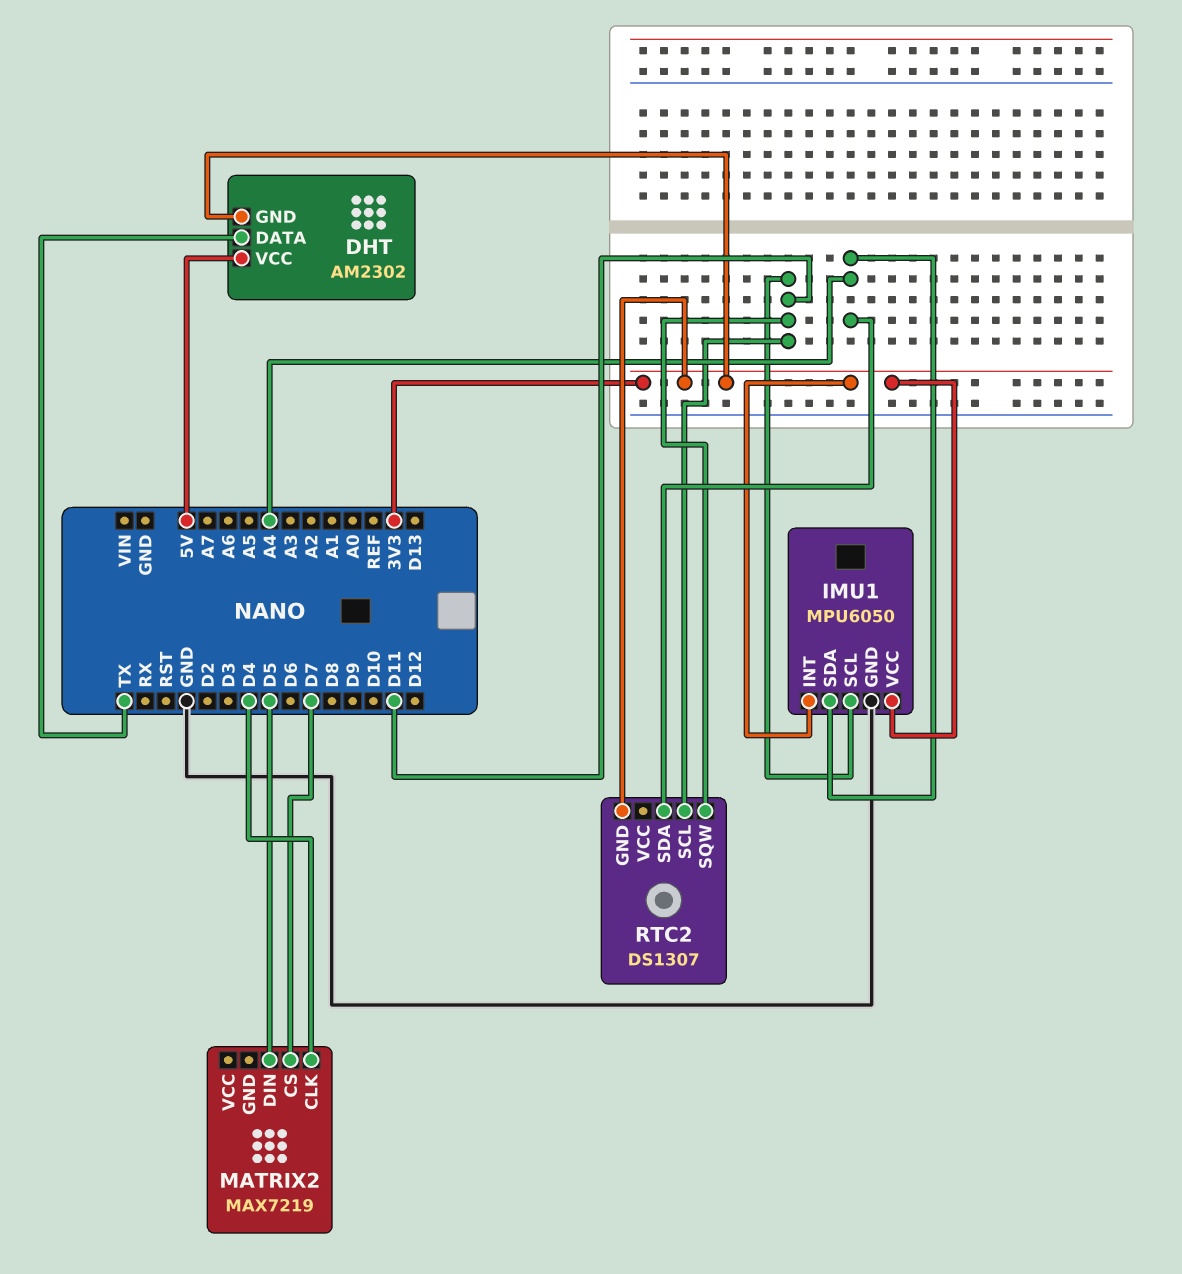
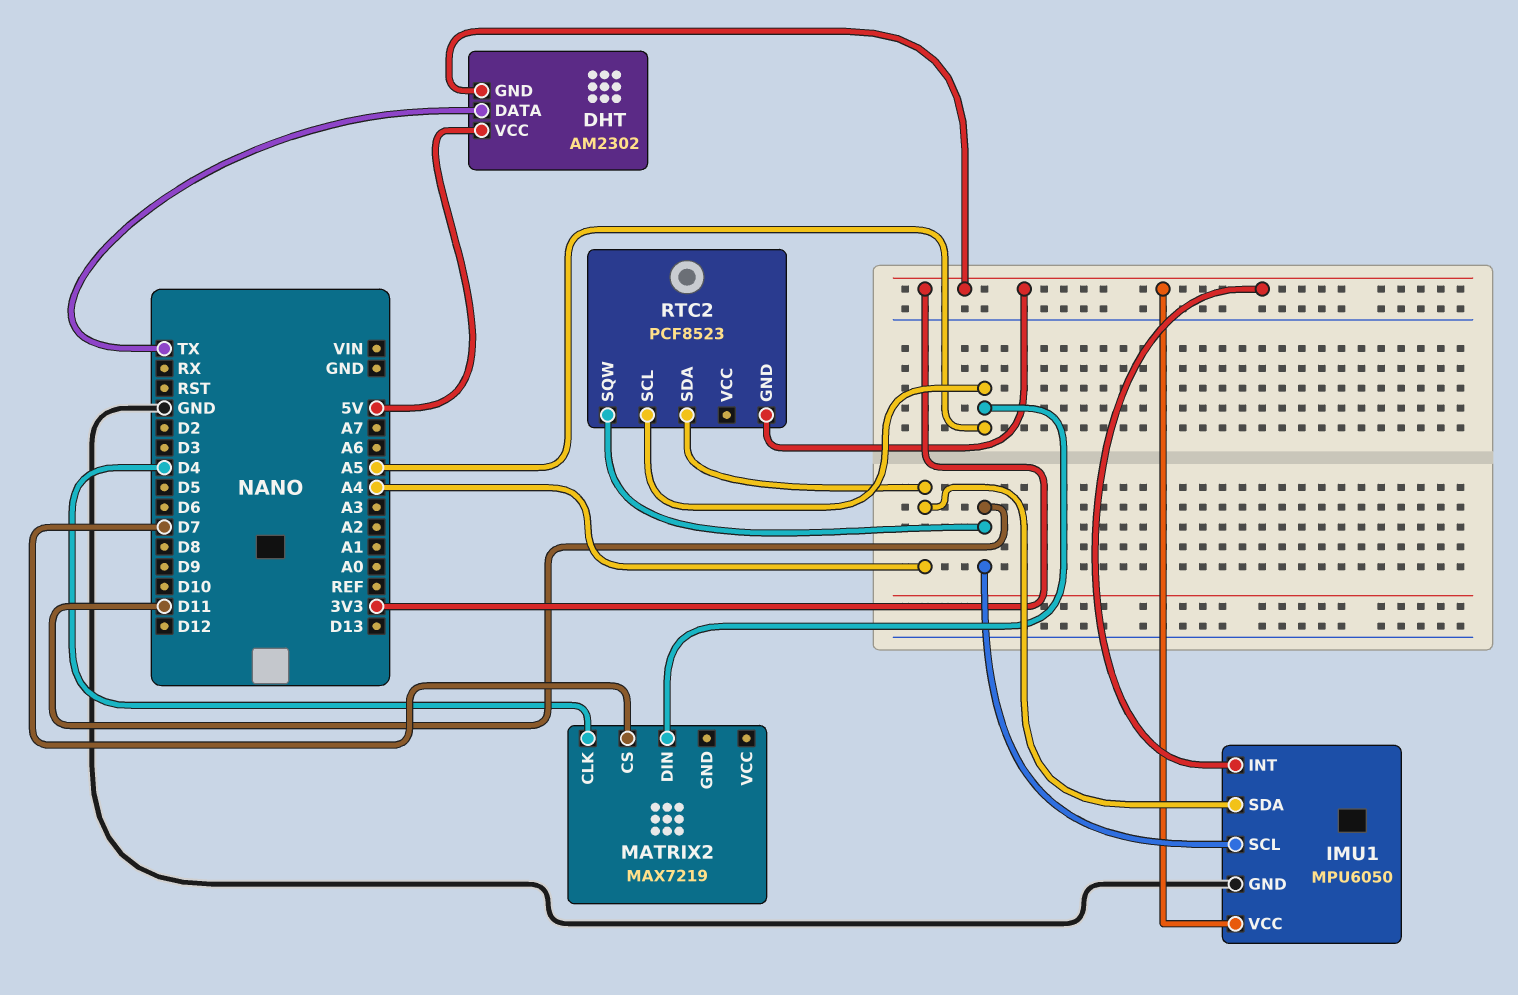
MATRIX2 pin DIN: D5 -> A5
RTC2: DS1307 -> PCF8523
RTC2 pin SCL: D11 -> A5

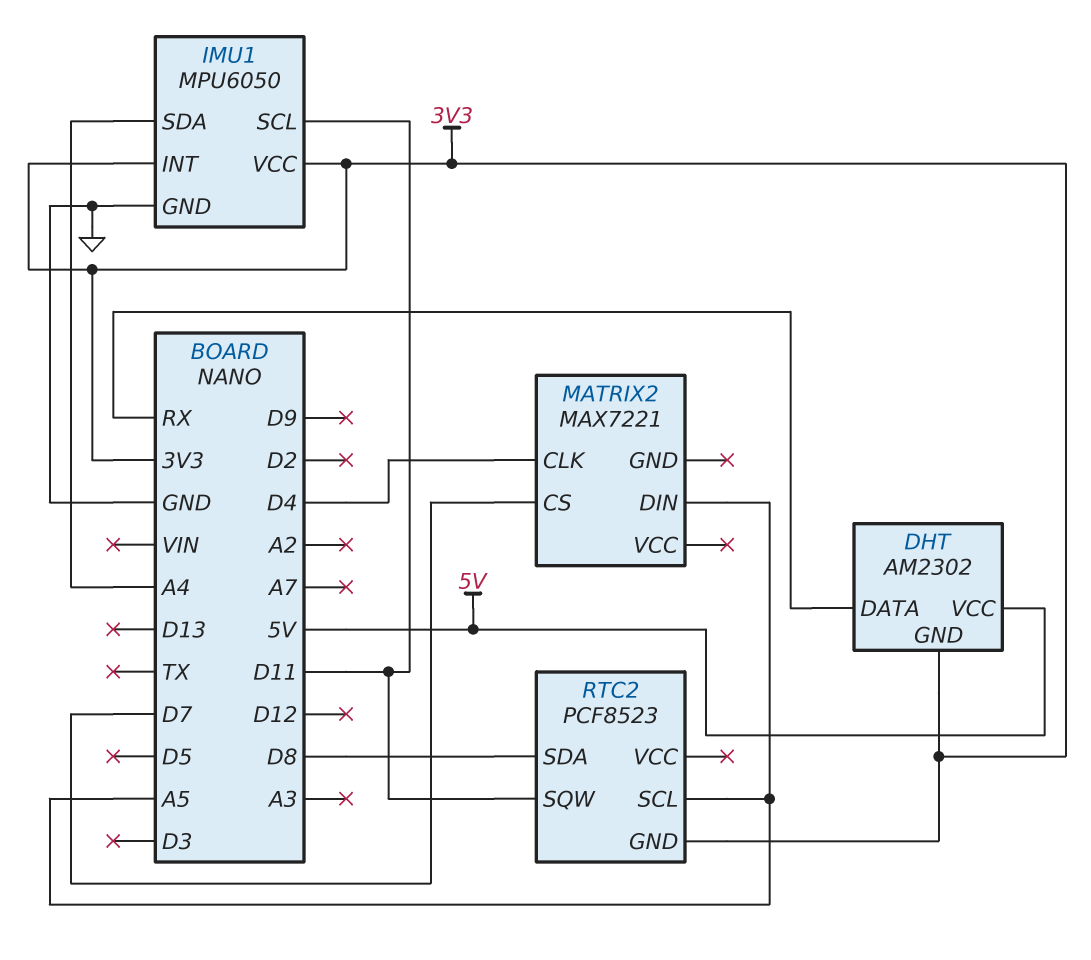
DHT pin DATA: TX -> RX
MATRIX2: MAX7219 -> MAX7221
RTC2 pin SDA: A4 -> D8

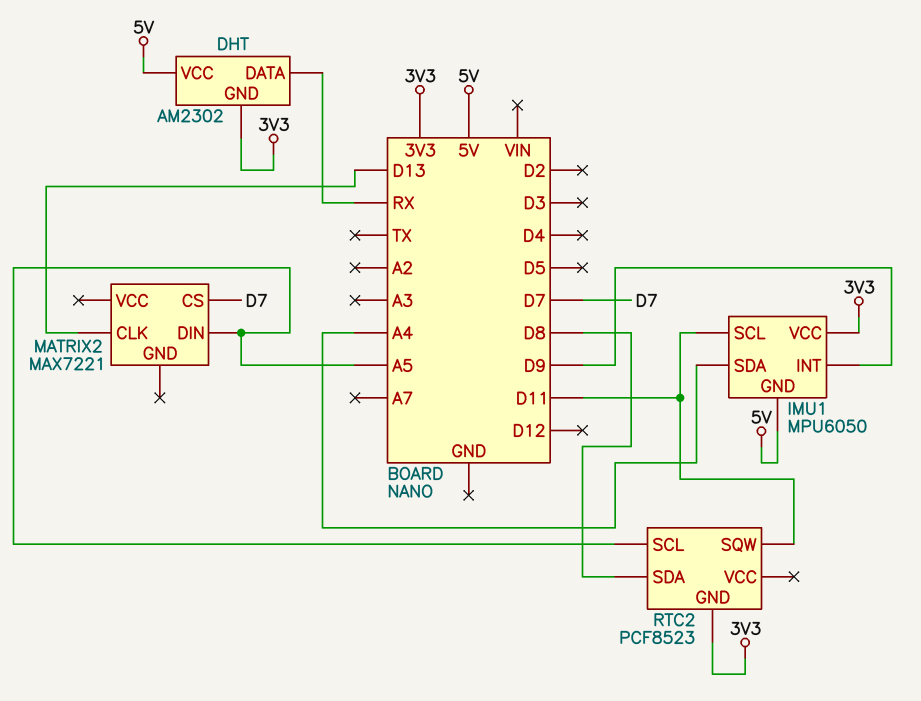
IMU1 pin GND: GND -> 5V
IMU1 pin INT: 3V3 -> D9
MATRIX2 pin CLK: D4 -> D13

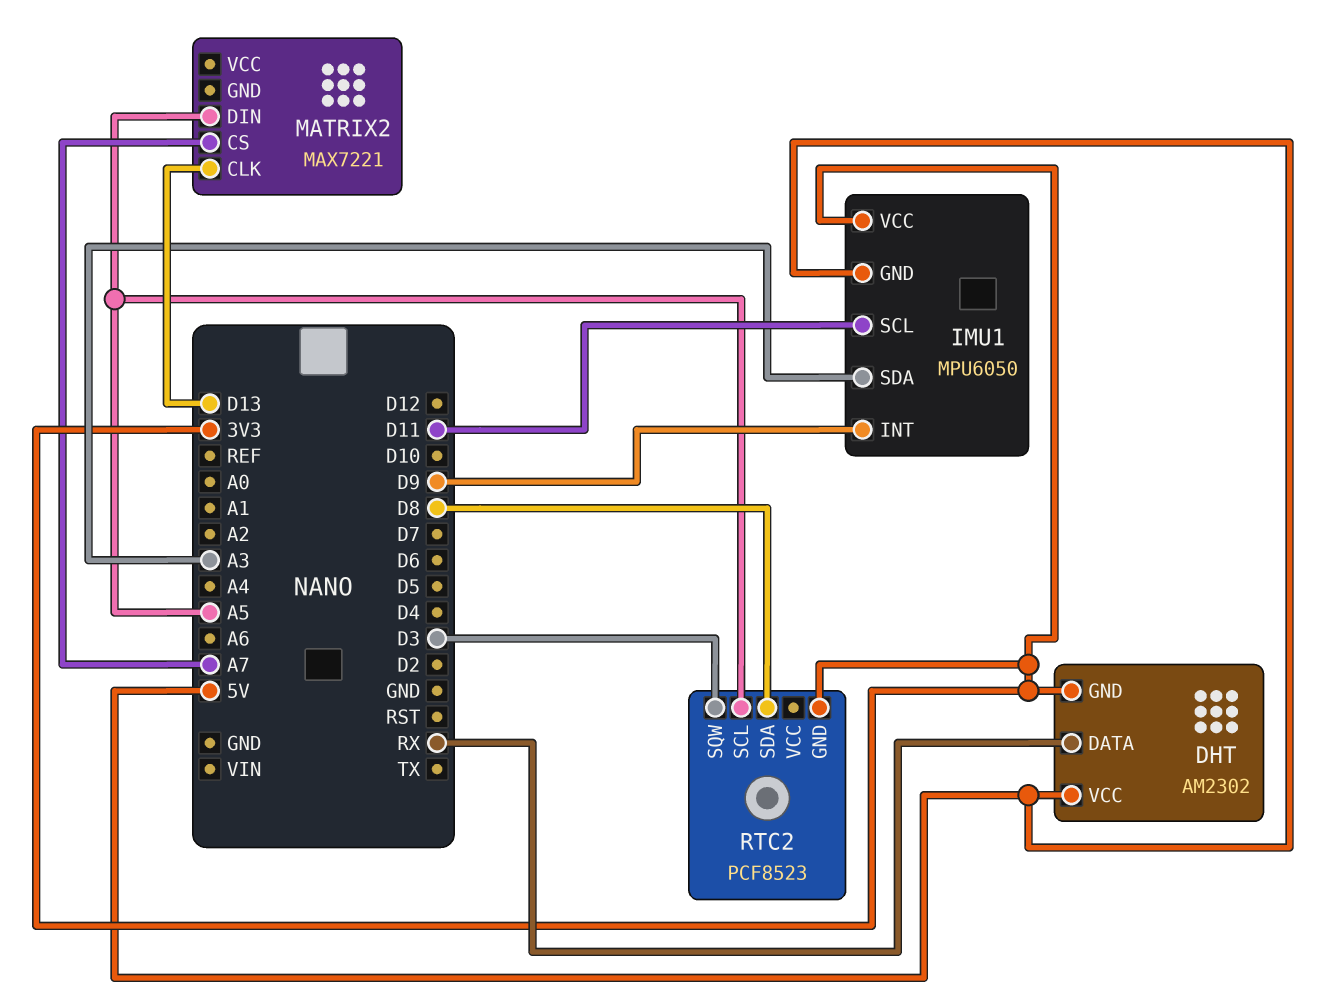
IMU1 pin SDA: A4 -> A3
MATRIX2 pin CS: D7 -> A7
RTC2 pin SQW: D11 -> D3

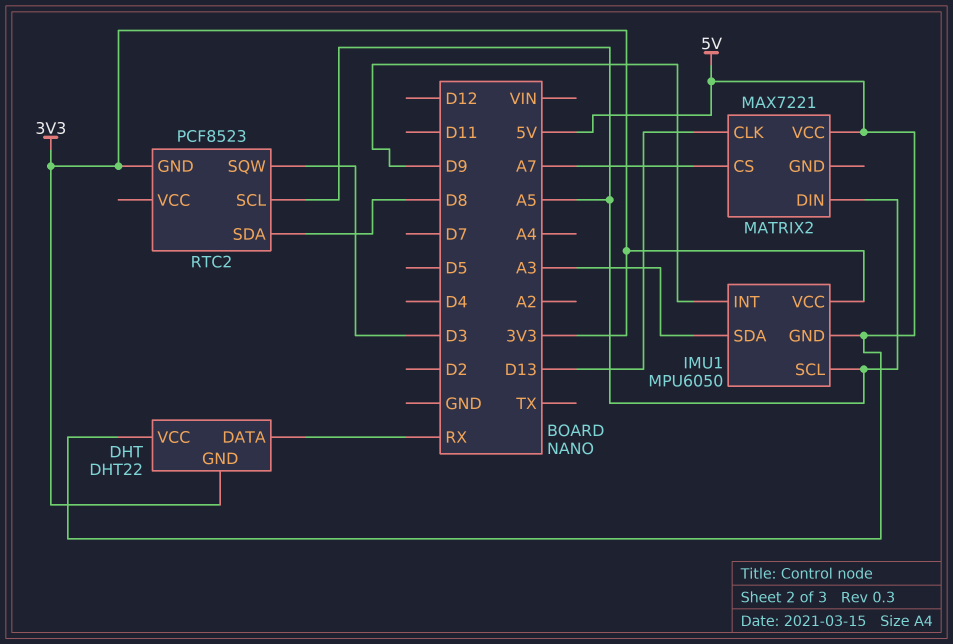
DHT: AM2302 -> DHT22
IMU1 pin SCL: D11 -> A5
MATRIX2 pin VCC: none -> 5V

